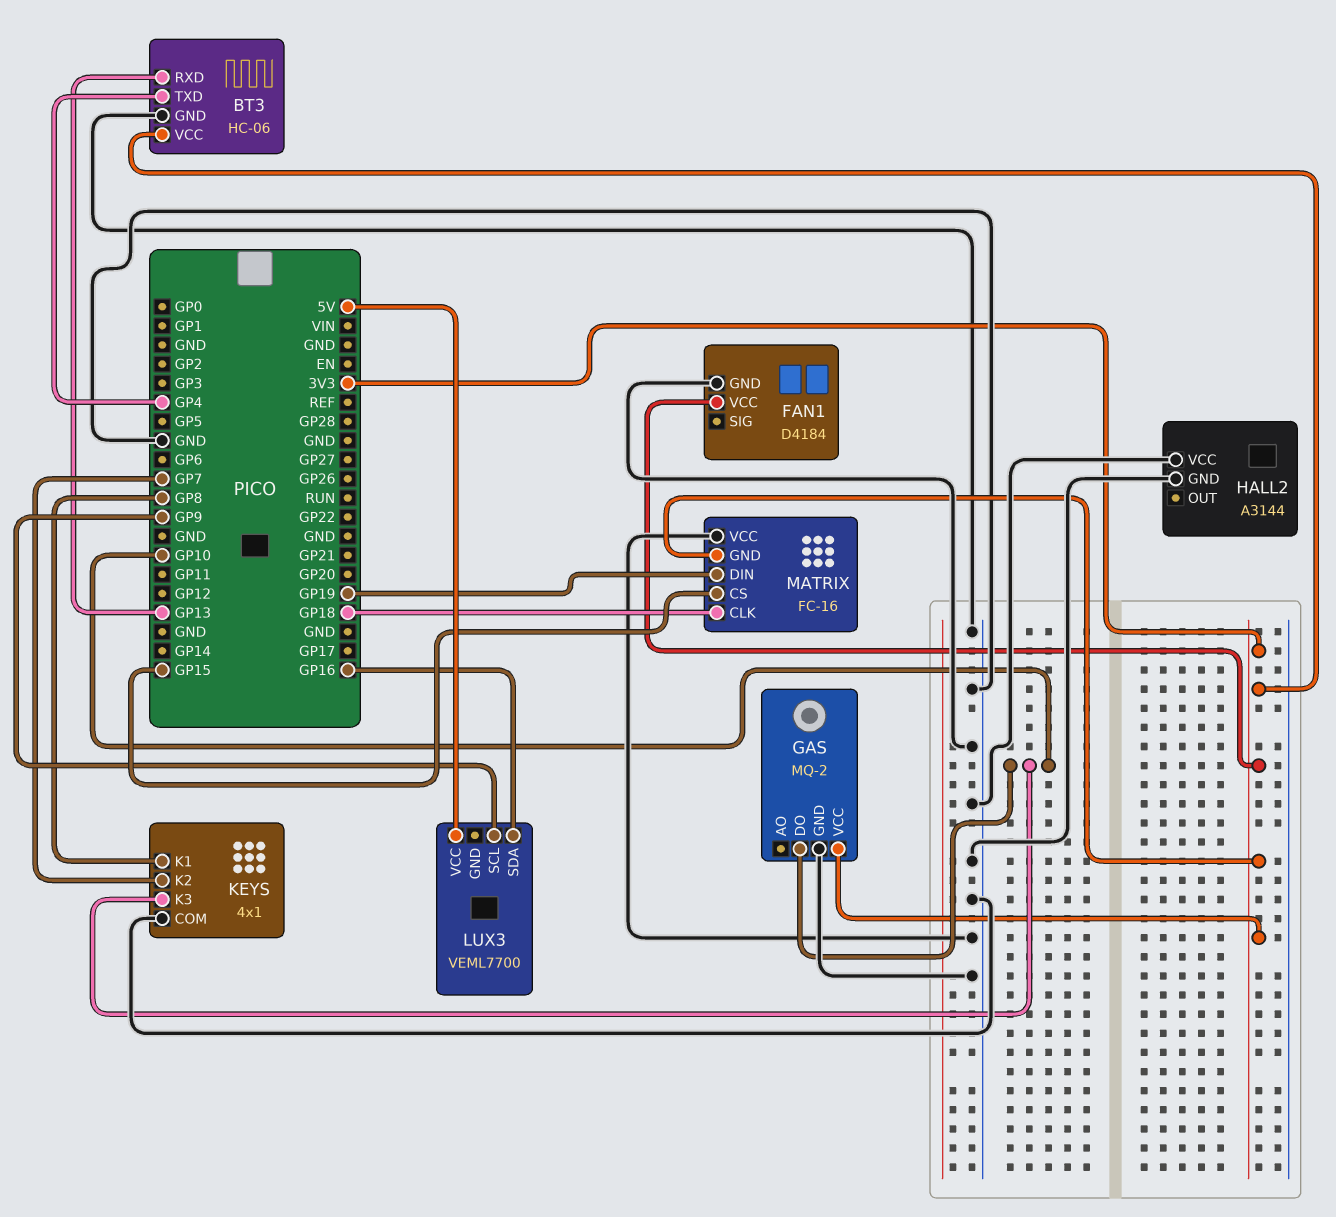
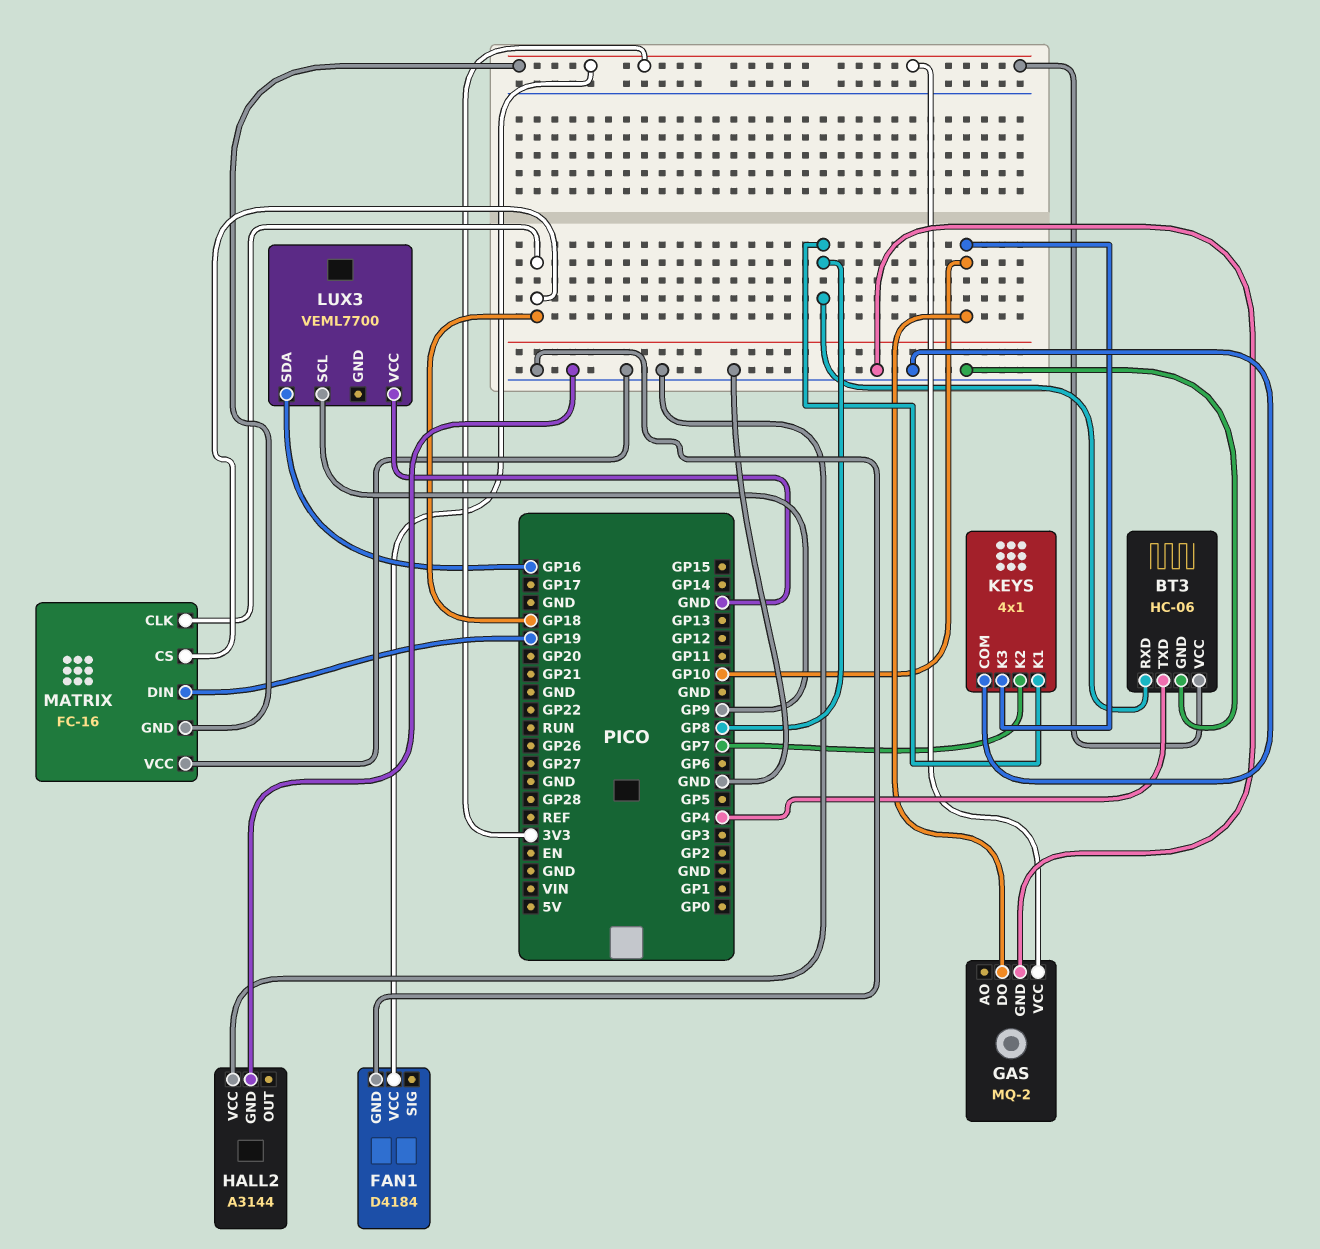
BT3 pin RXD: GP13 -> GP8
LUX3 pin VCC: 5V -> GND
MATRIX pin CS: GP15 -> GP18

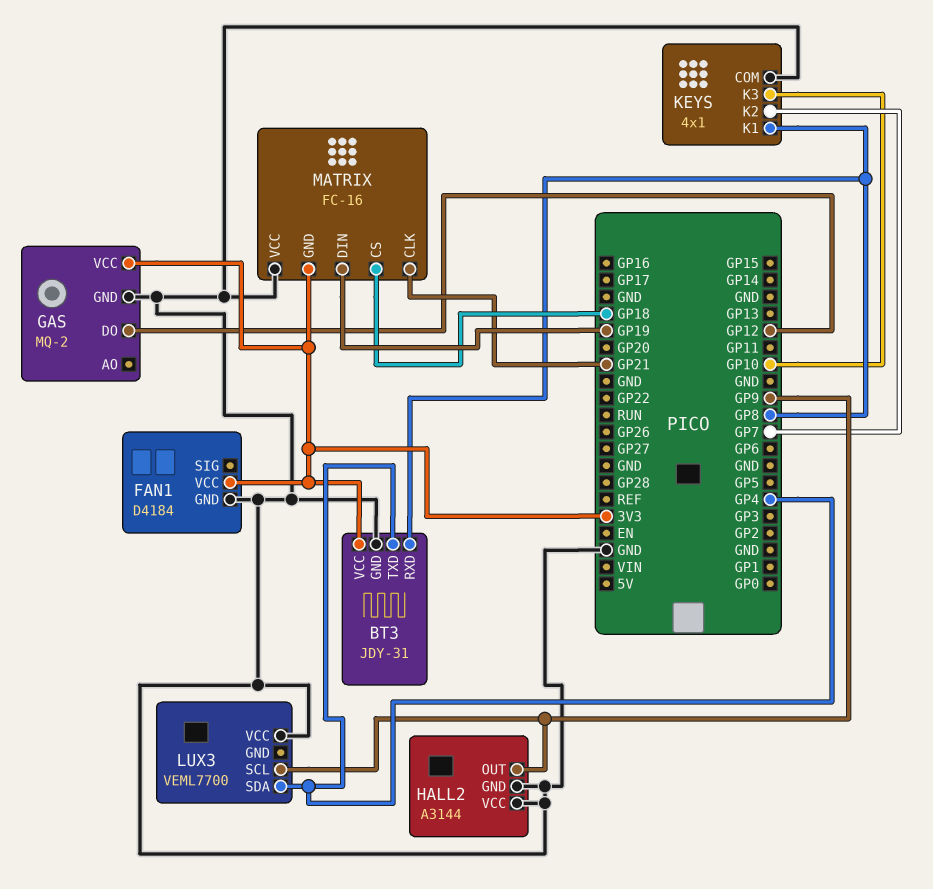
BT3: HC-06 -> JDY-31
GAS pin DO: GP10 -> GP12
HALL2 pin OUT: none -> GP9
LUX3 pin SDA: GP16 -> GP4
MATRIX pin CLK: GP18 -> GP21

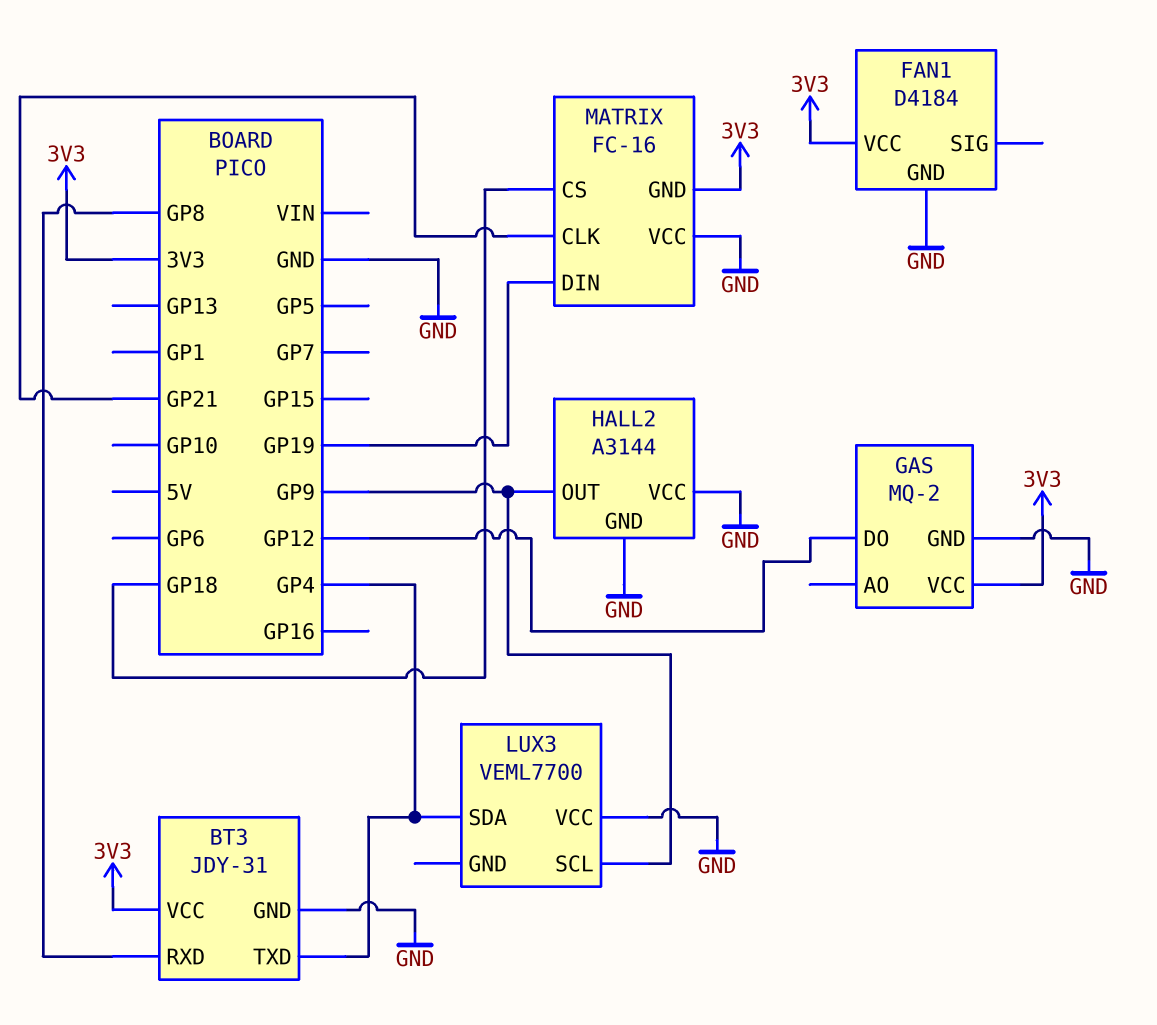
KEYS: 4x1 -> none
KEYS pin COM: GND -> none
KEYS pin K1: GP8 -> none
KEYS pin K2: GP7 -> none
KEYS pin K3: GP10 -> none

